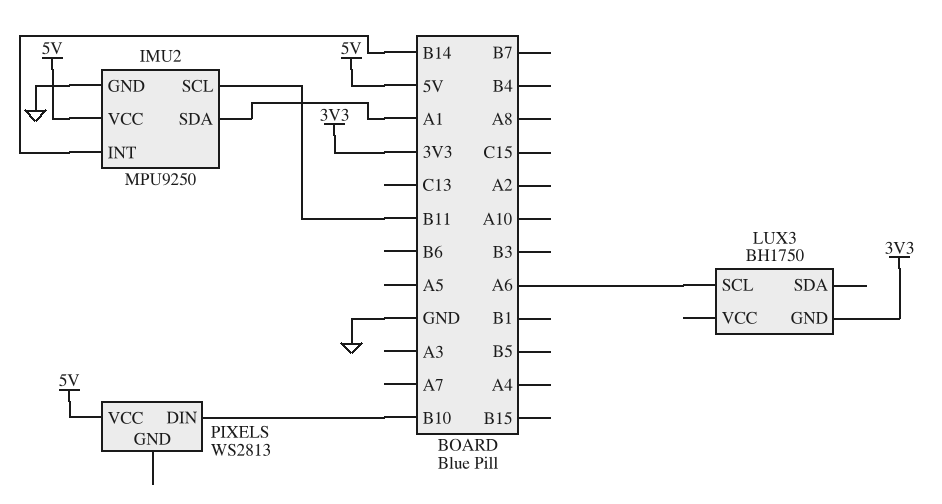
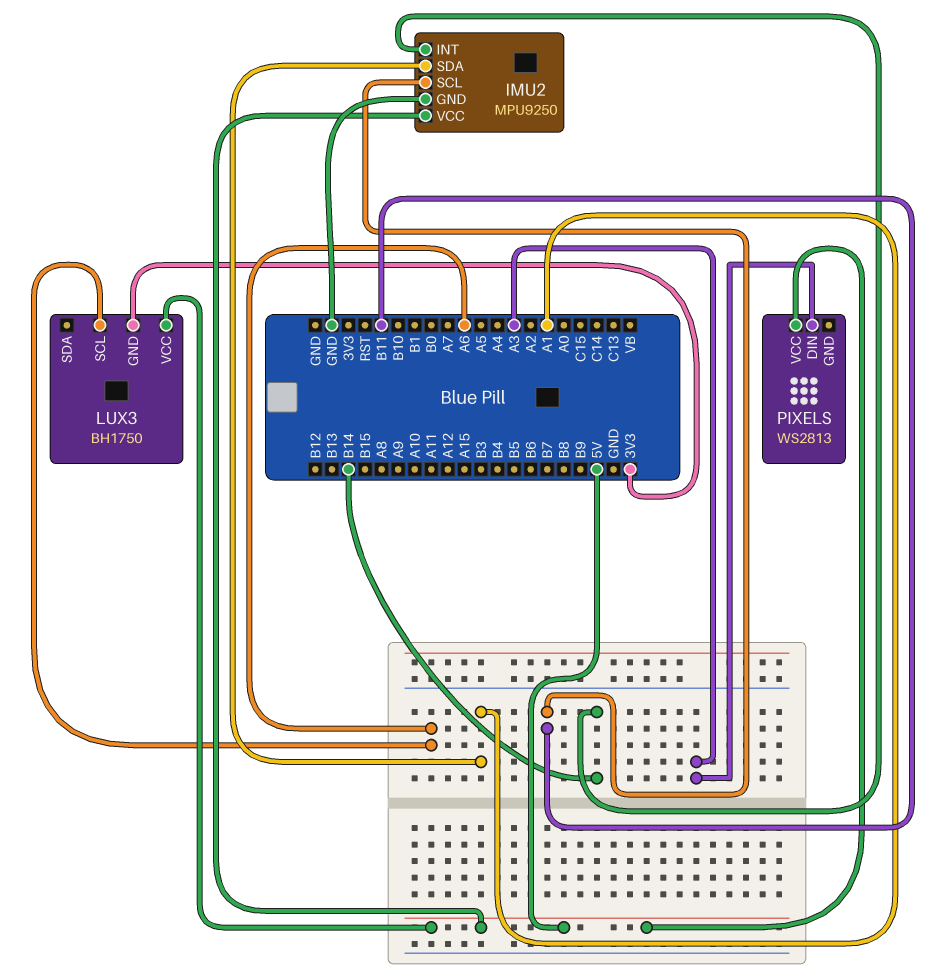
LUX3 pin VCC: none -> 5V
PIXELS pin DIN: B10 -> A3

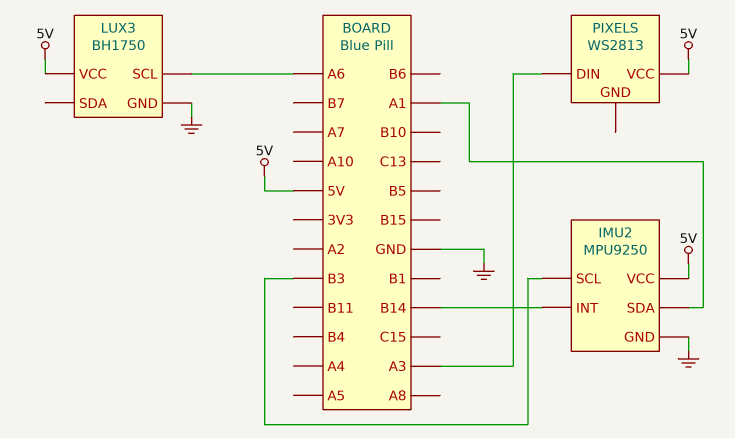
IMU2 pin SCL: B11 -> B3
LUX3 pin GND: 3V3 -> GND

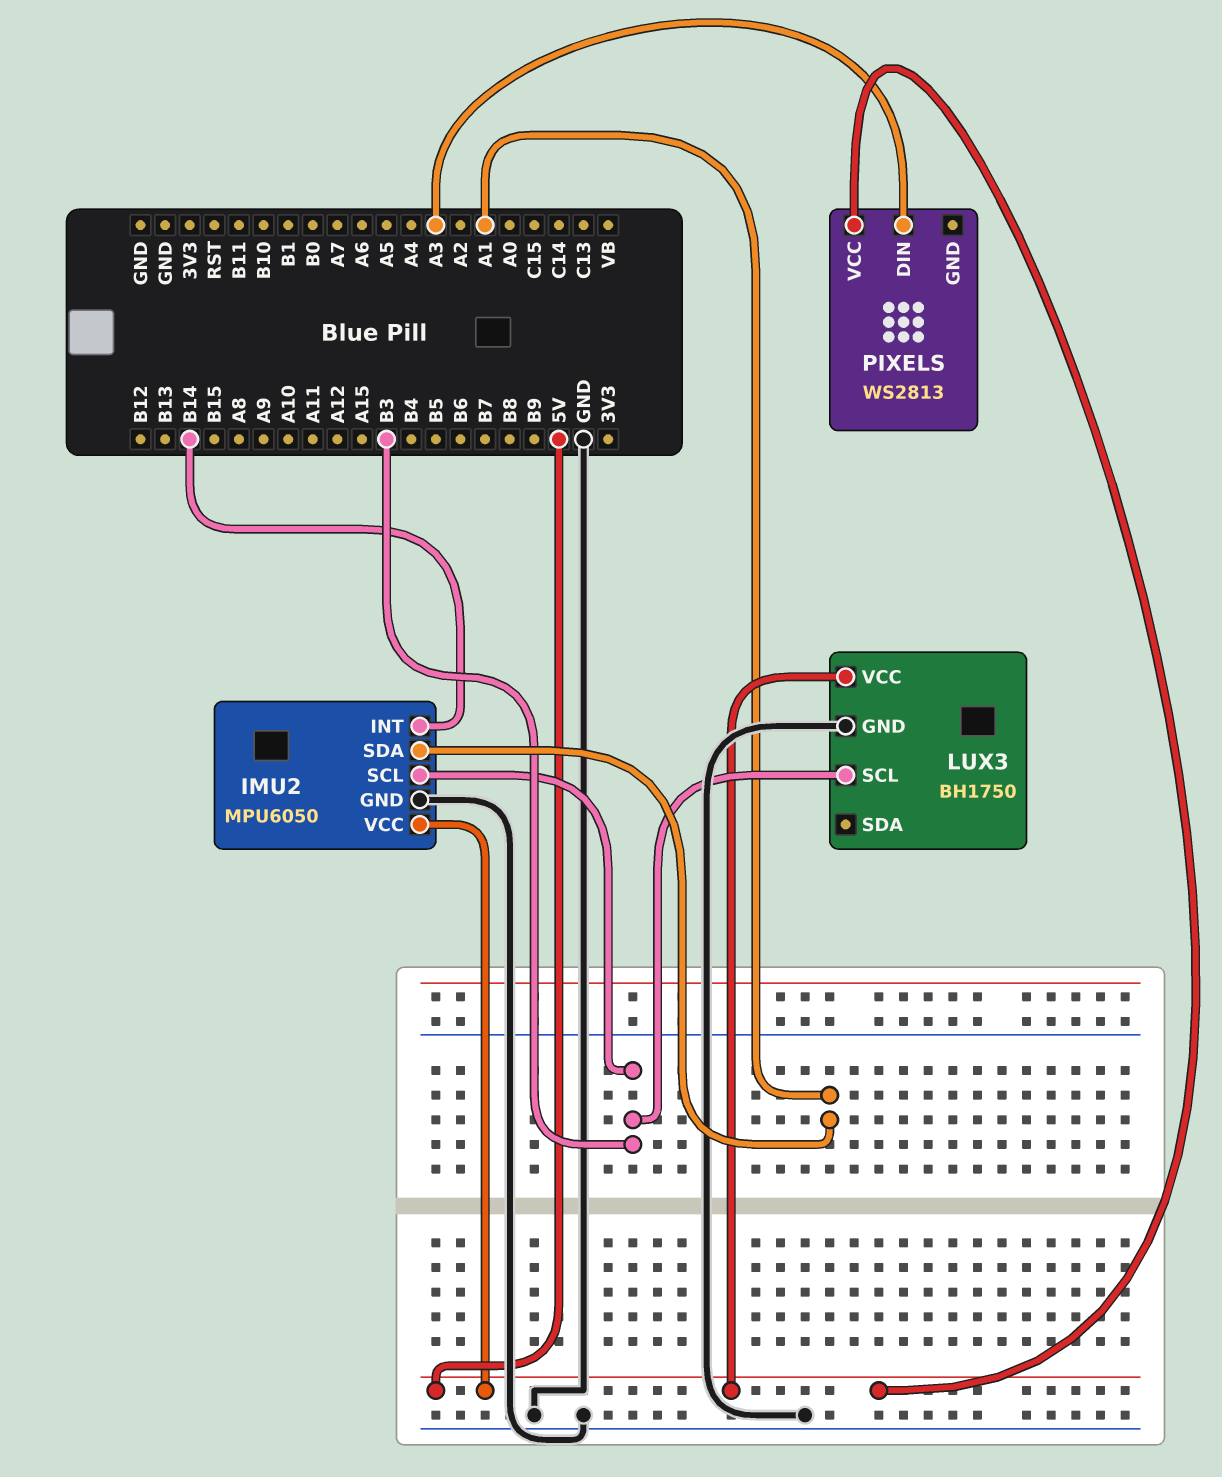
IMU2: MPU9250 -> MPU6050
LUX3 pin SCL: A6 -> B3

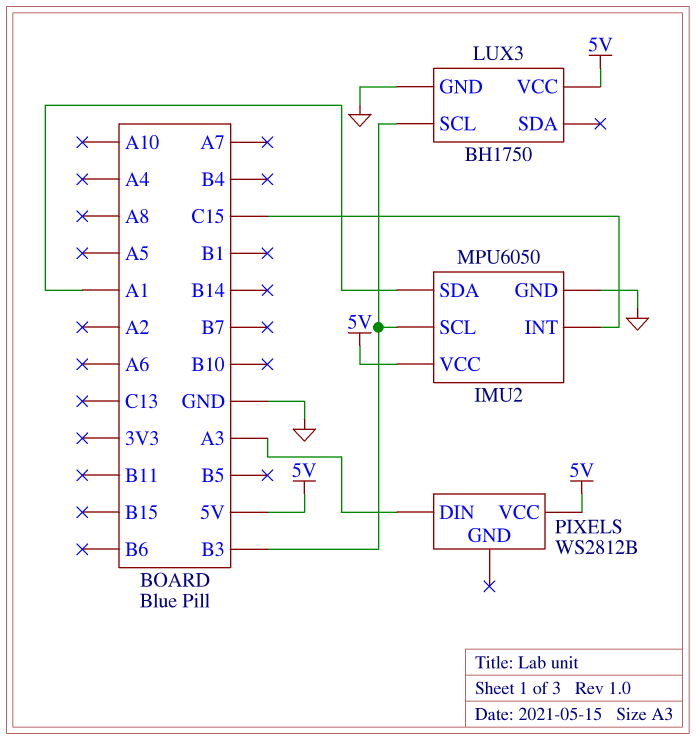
IMU2 pin INT: B14 -> C15
PIXELS: WS2813 -> WS2812B

